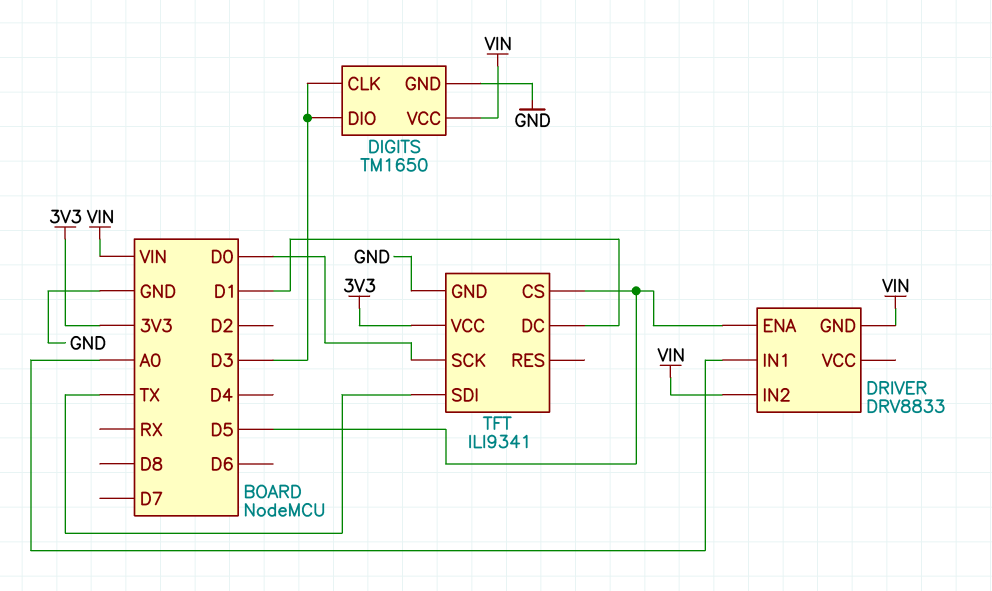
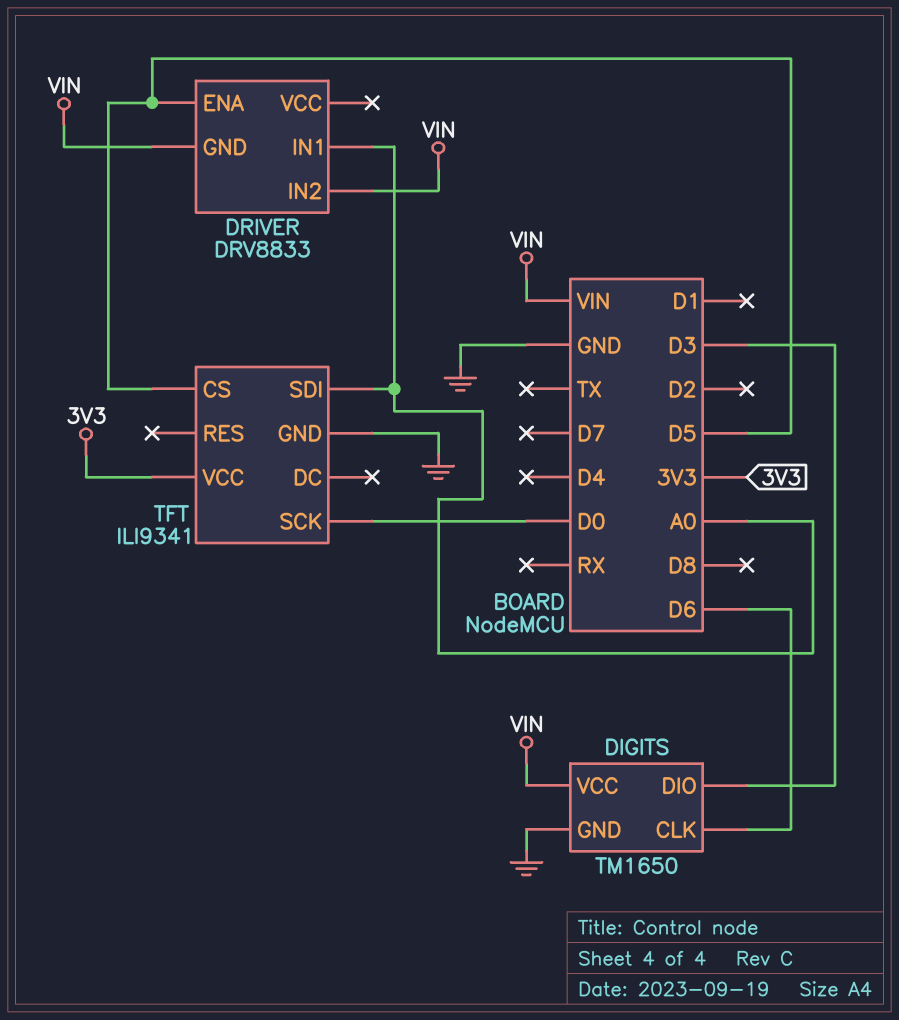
DIGITS pin CLK: D3 -> D6
TFT pin DC: D1 -> none
TFT pin SDI: TX -> A0

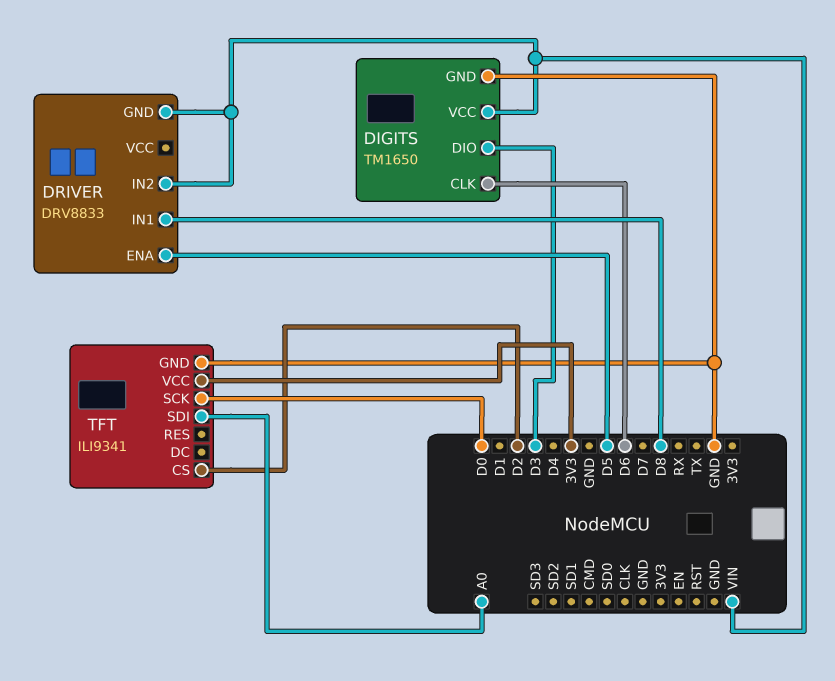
DRIVER pin IN1: A0 -> D8
TFT pin CS: D5 -> D2

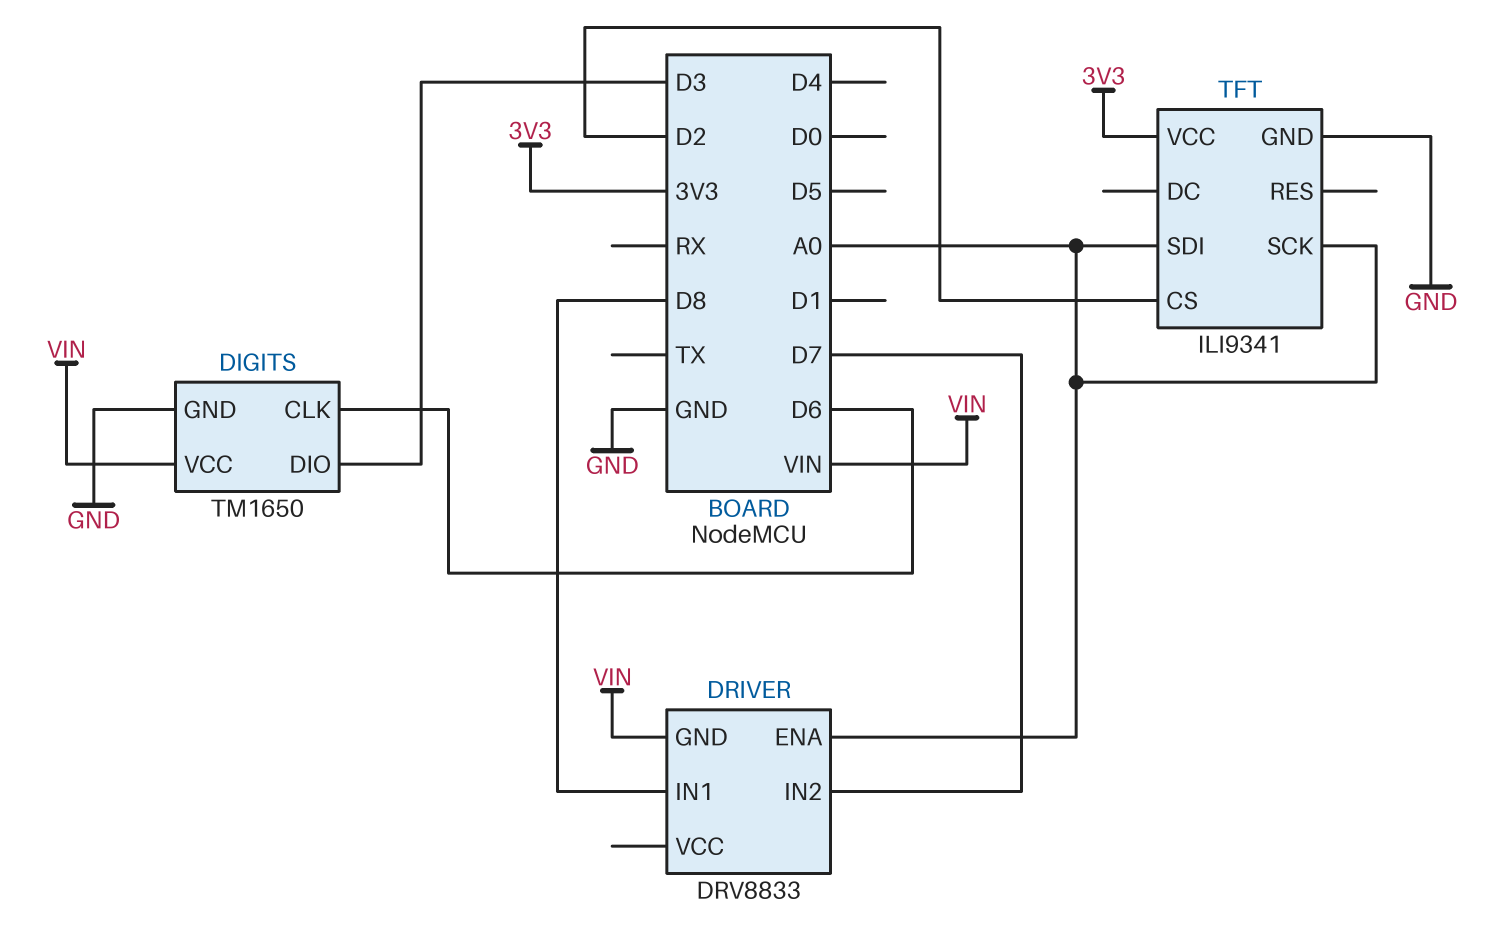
DRIVER pin ENA: D5 -> A0
DRIVER pin IN2: VIN -> D7
TFT pin SCK: D0 -> A0

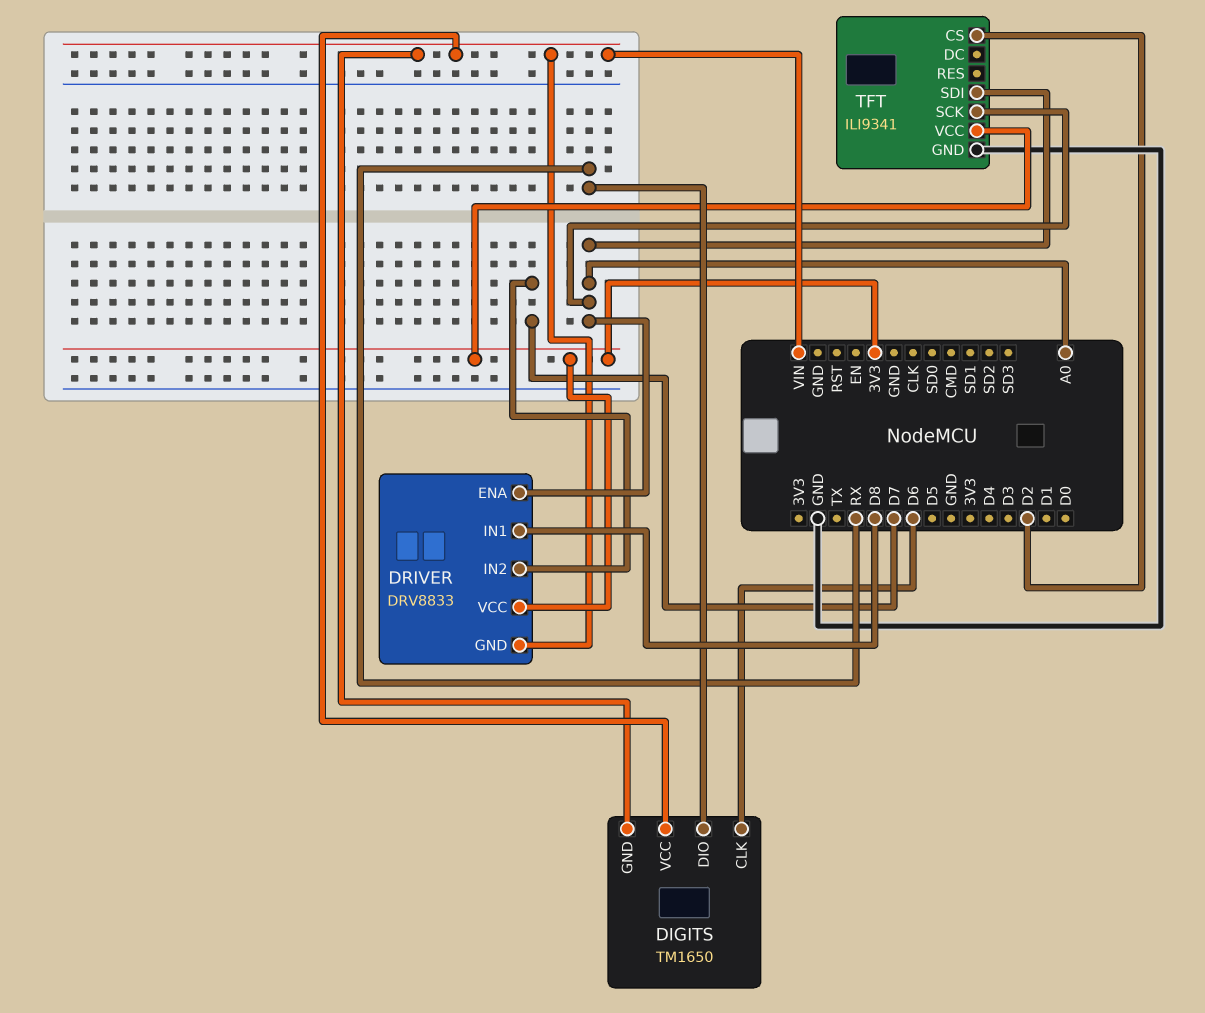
DIGITS pin DIO: D3 -> RX
DIGITS pin GND: GND -> VIN
DRIVER pin VCC: none -> 3V3

